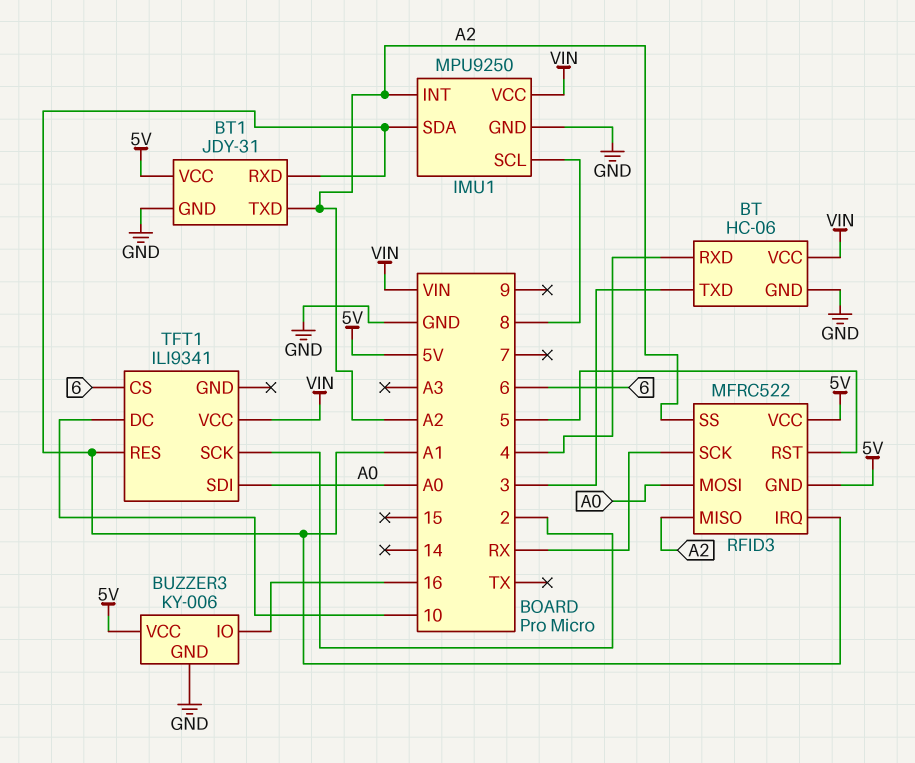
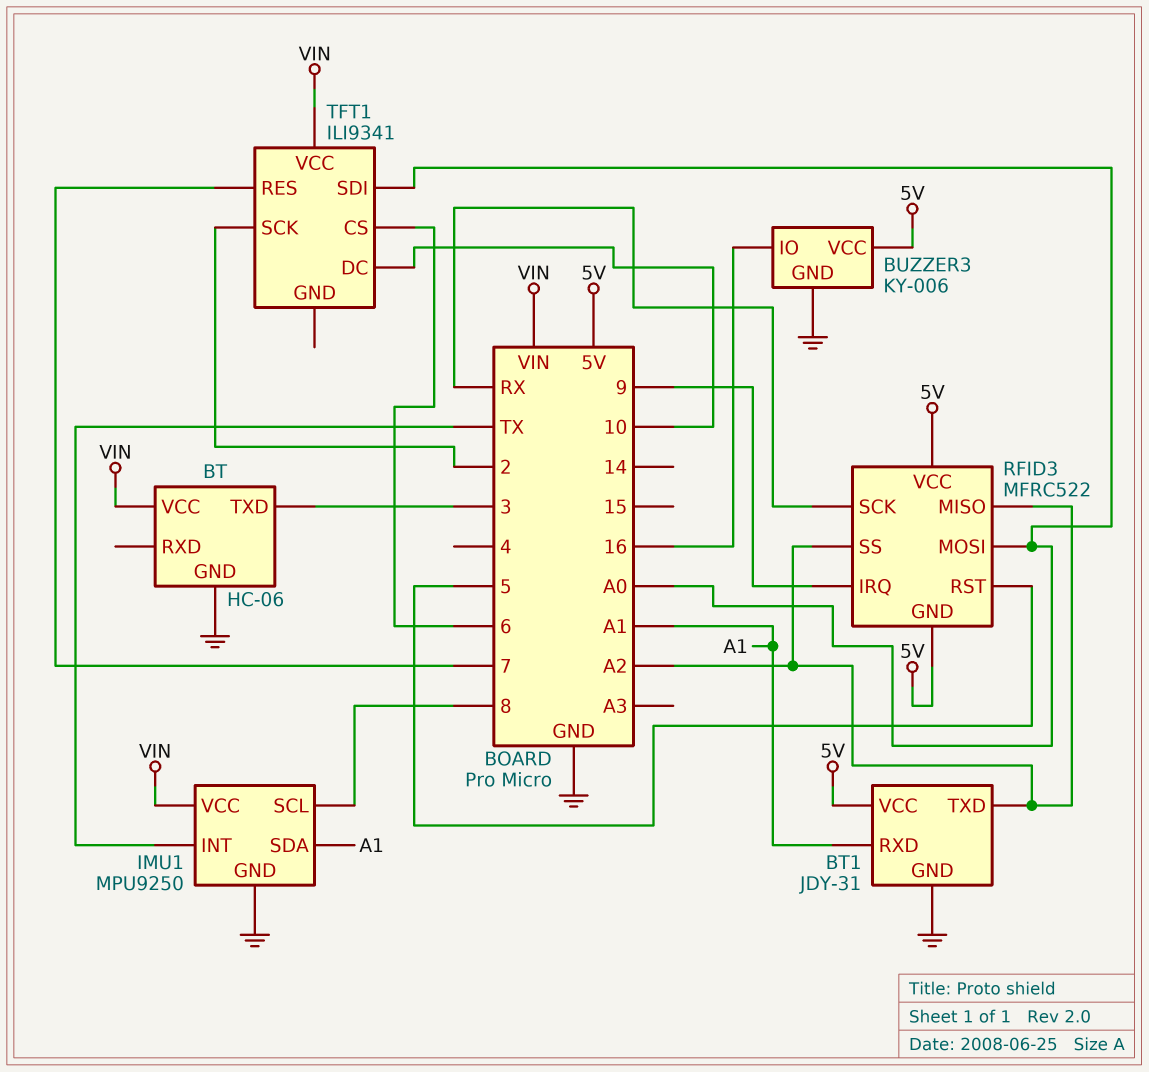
BT pin RXD: 4 -> none
IMU1 pin INT: A2 -> TX
RFID3 pin IRQ: A1 -> 9
TFT1 pin RES: A1 -> 7

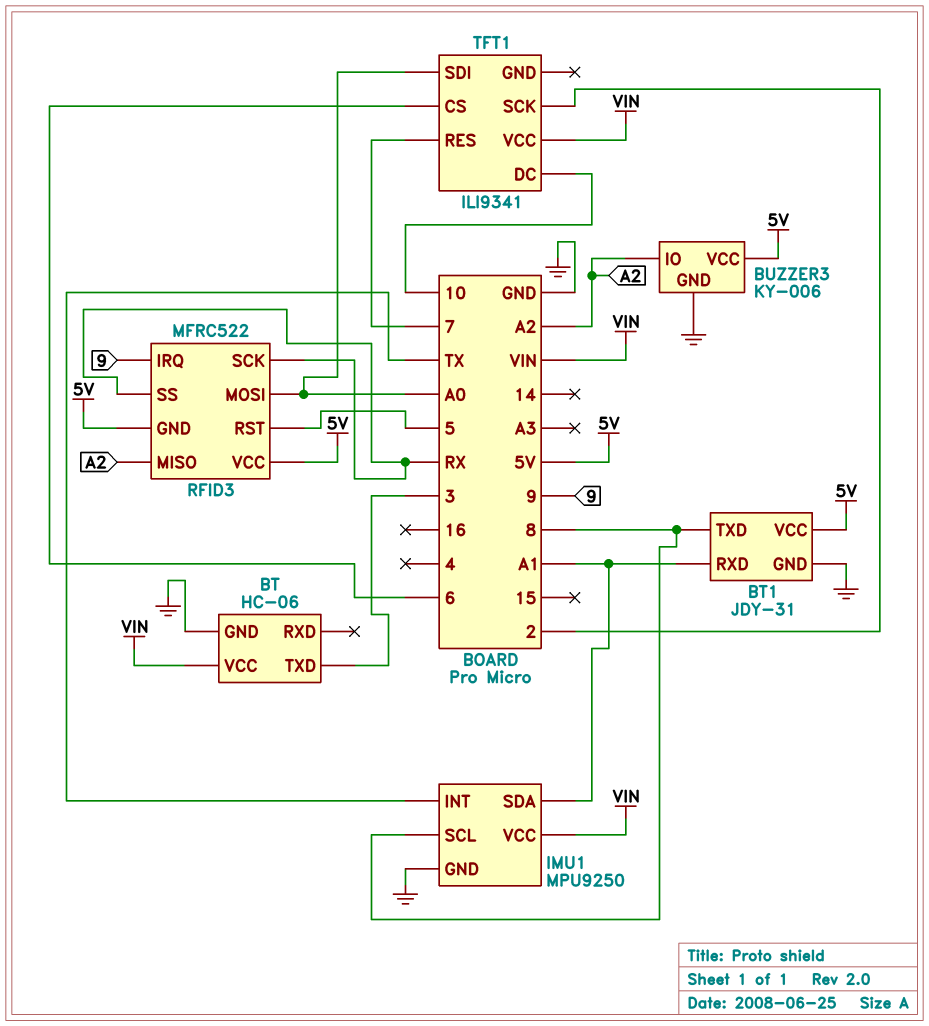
BT1 pin TXD: A2 -> 8
BUZZER3 pin IO: 16 -> A2
RFID3 pin SS: A2 -> RX

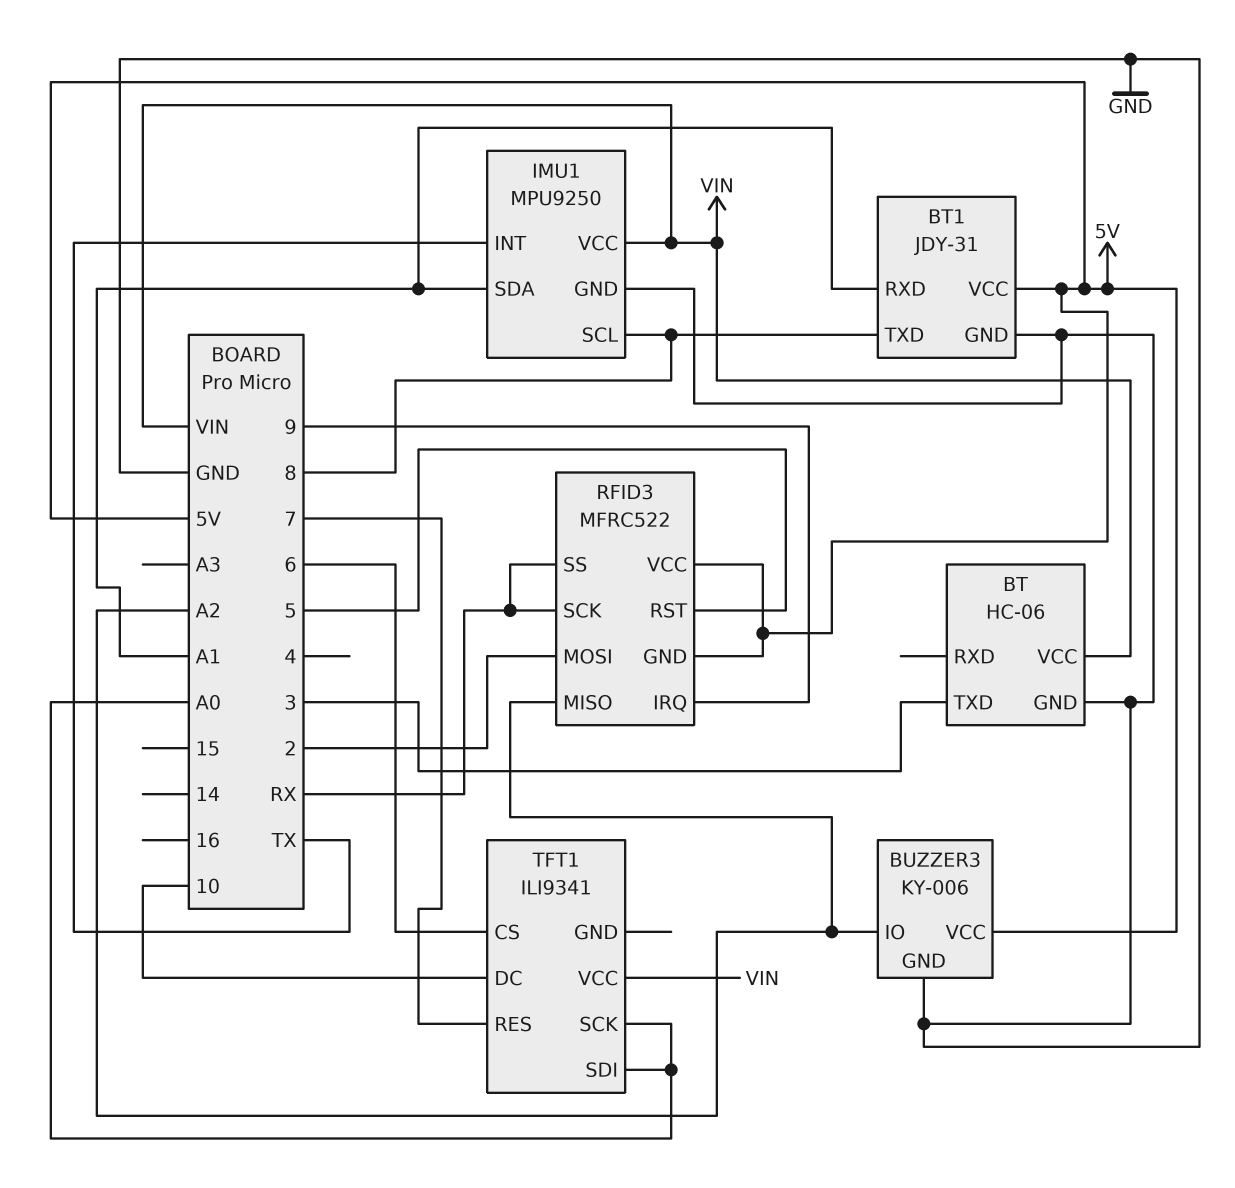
RFID3 pin MOSI: A0 -> 2
TFT1 pin SCK: 2 -> A0

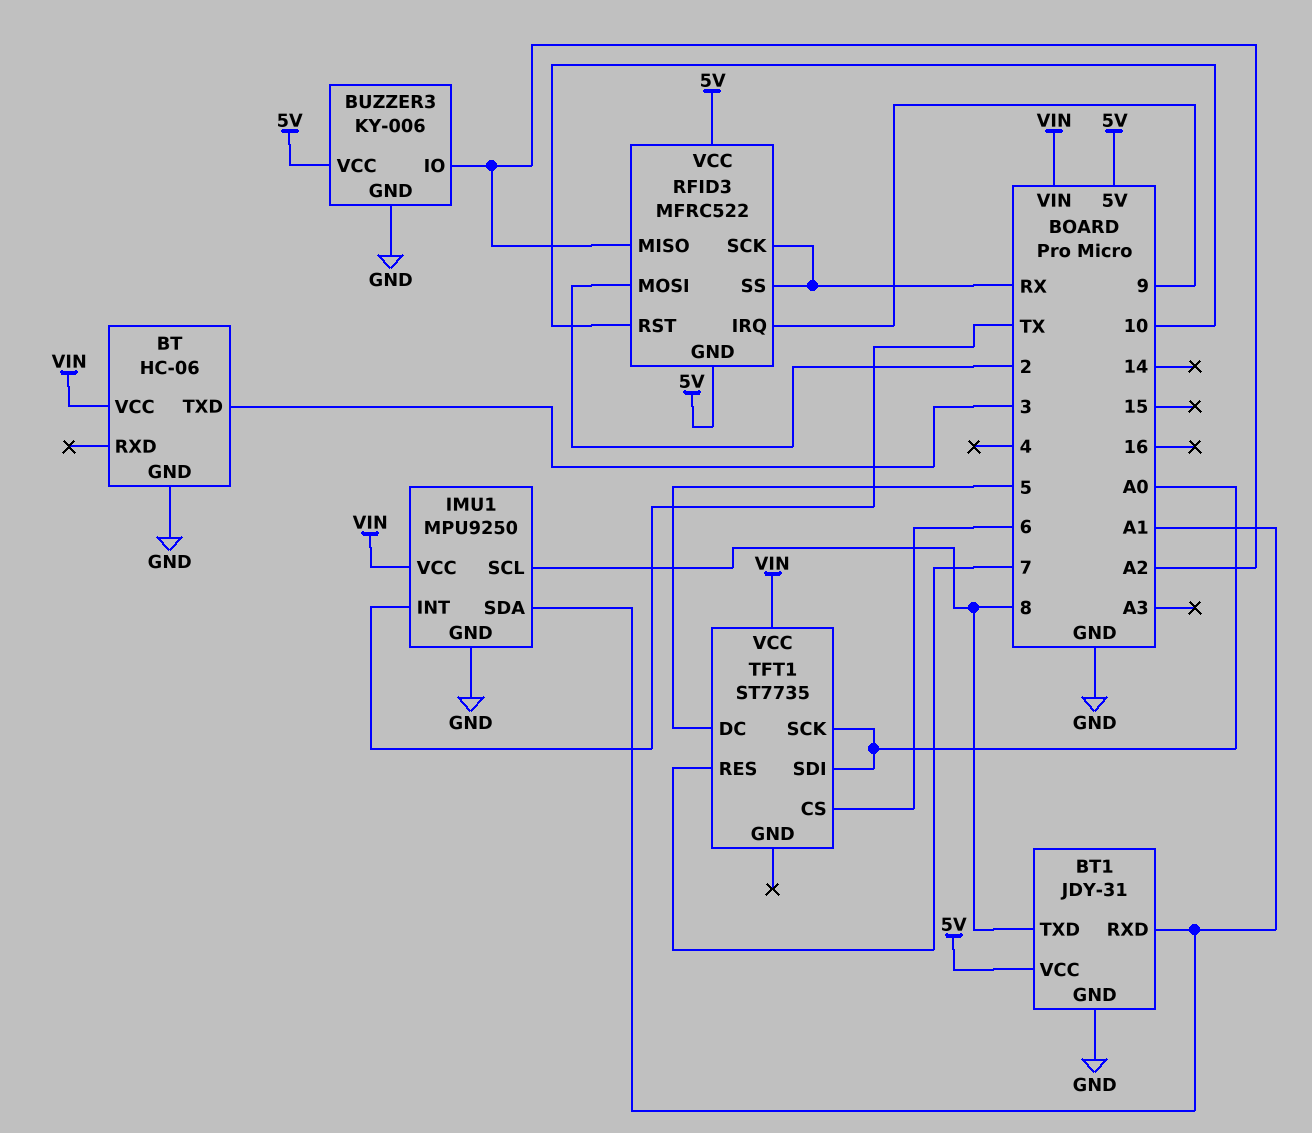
RFID3 pin RST: 5 -> 10
TFT1: ILI9341 -> ST7735
TFT1 pin DC: 10 -> 5

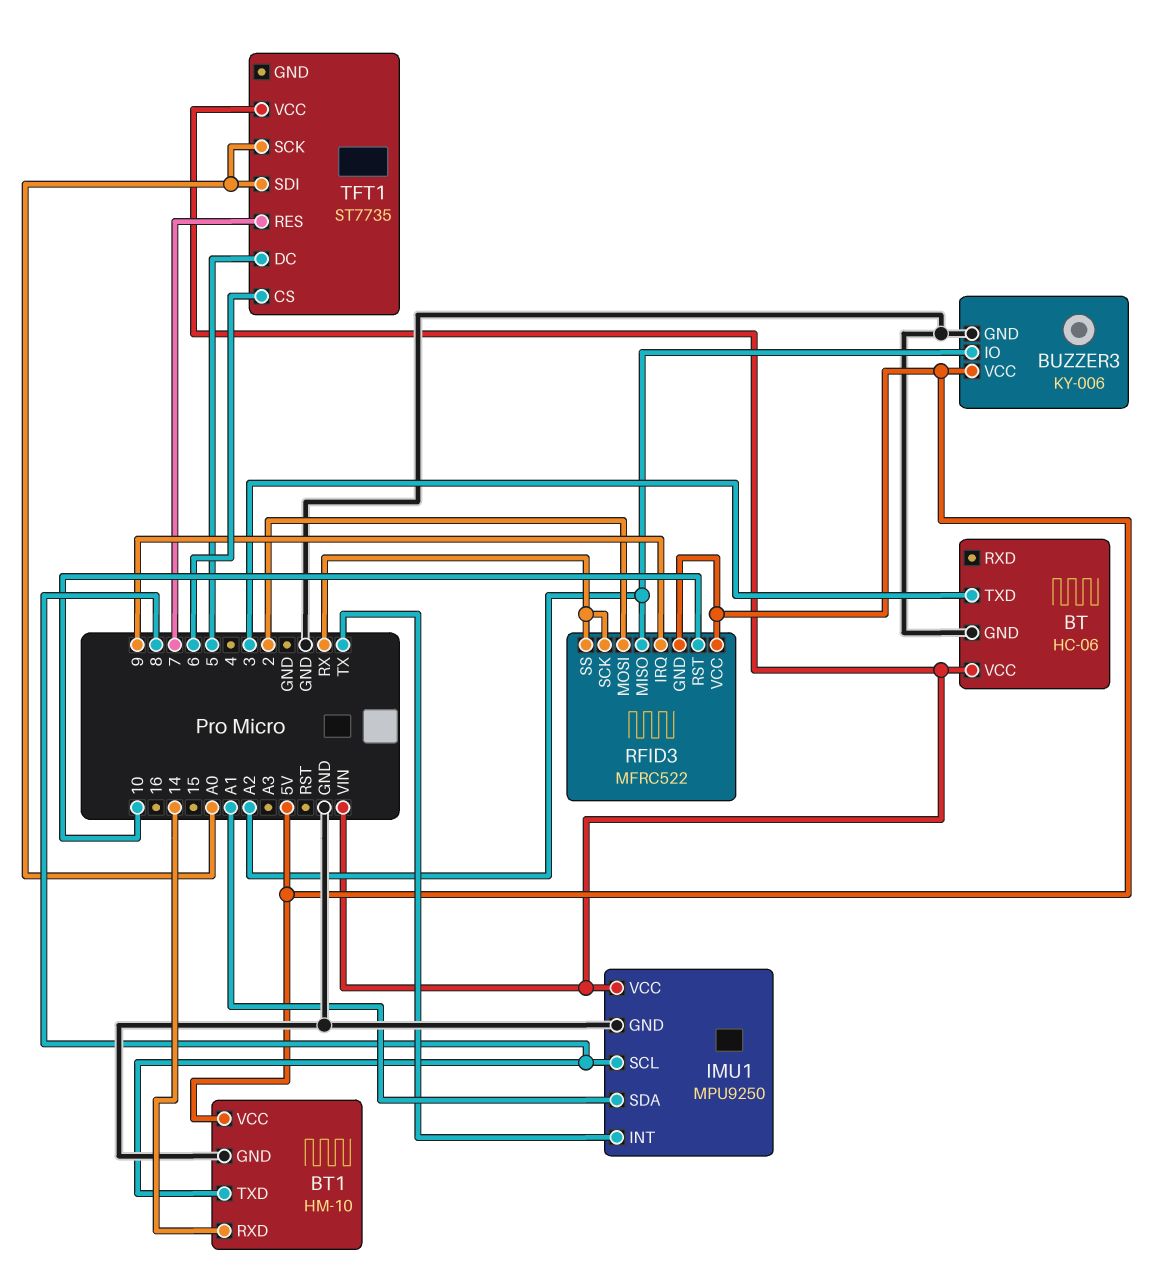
BT1: JDY-31 -> HM-10
BT1 pin RXD: A1 -> 14

